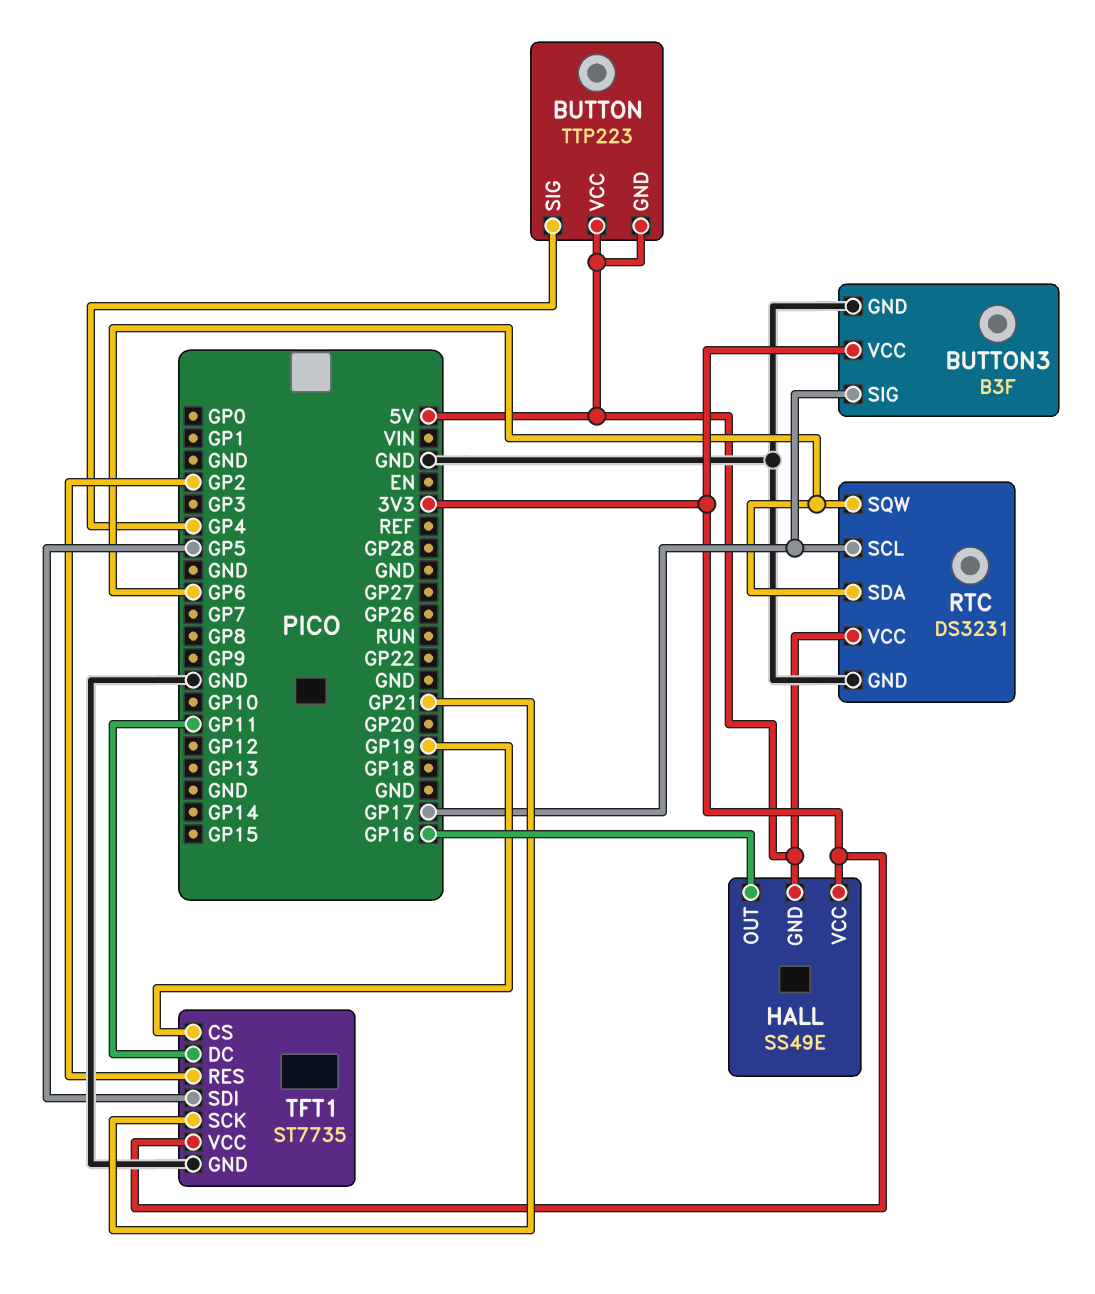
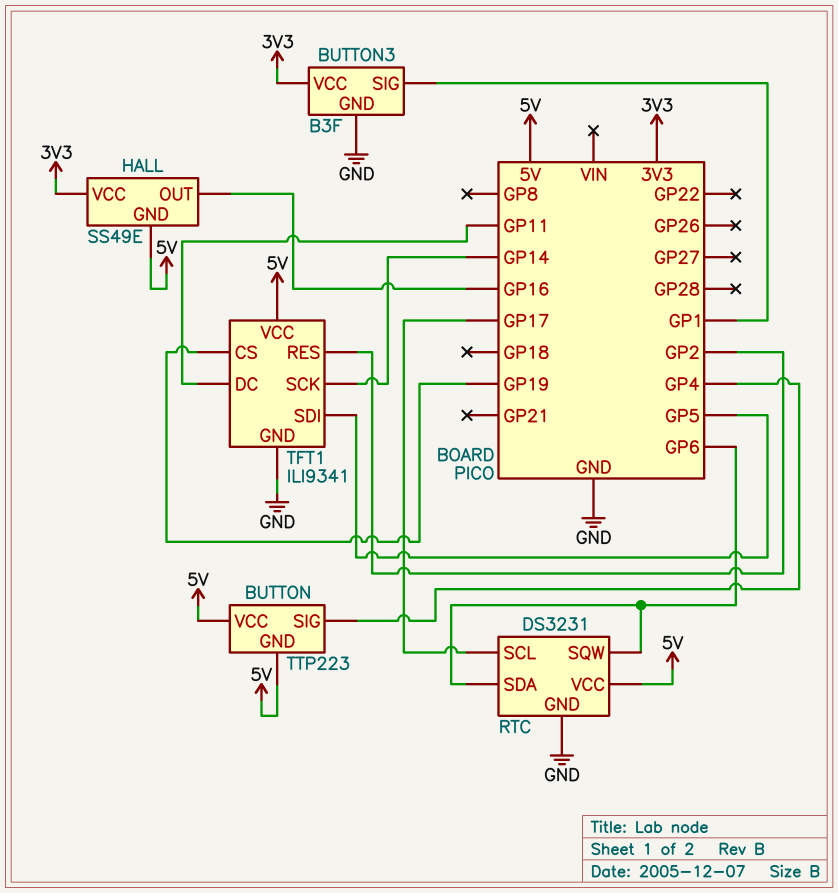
BUTTON3 pin SIG: GP17 -> GP1
TFT1: ST7735 -> ILI9341
TFT1 pin SCK: GP21 -> GP14
TFT1 pin VCC: 3V3 -> 5V

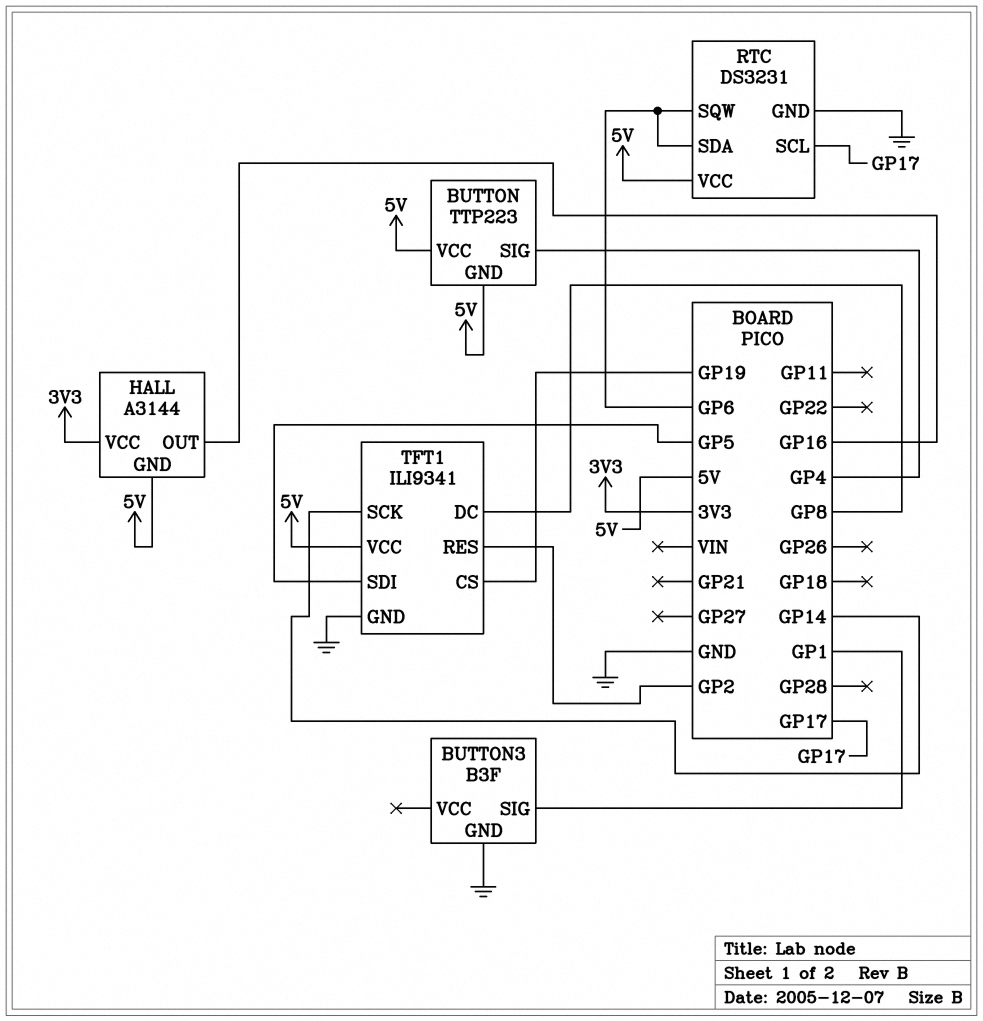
BUTTON3 pin VCC: 3V3 -> none
HALL: SS49E -> A3144
TFT1 pin DC: GP11 -> GP8

